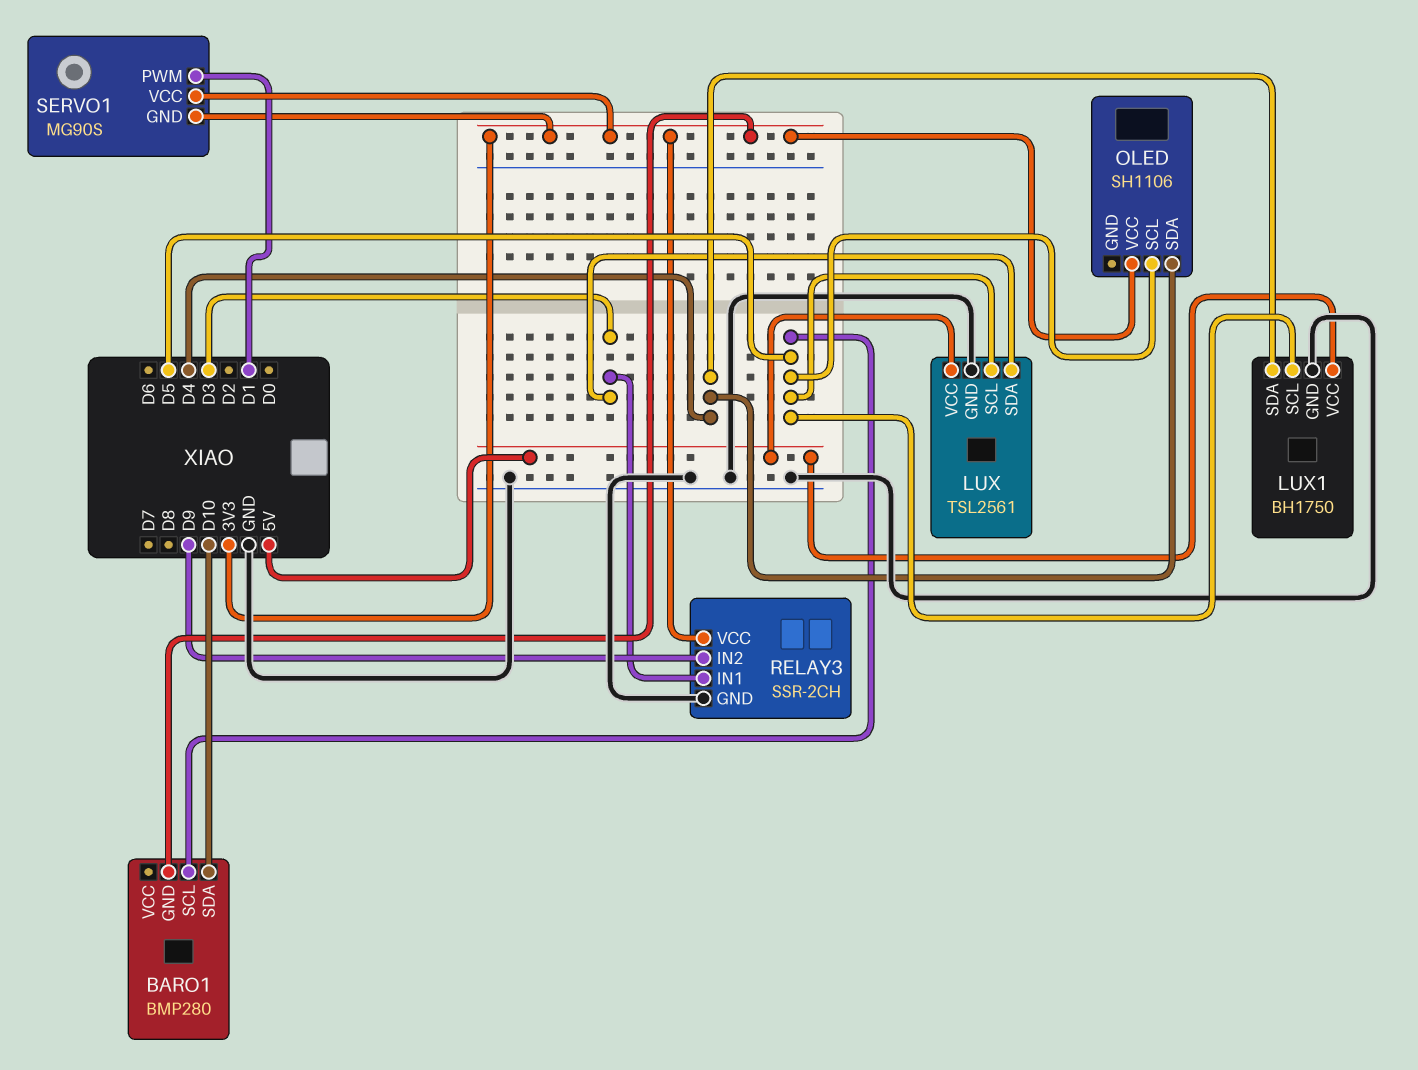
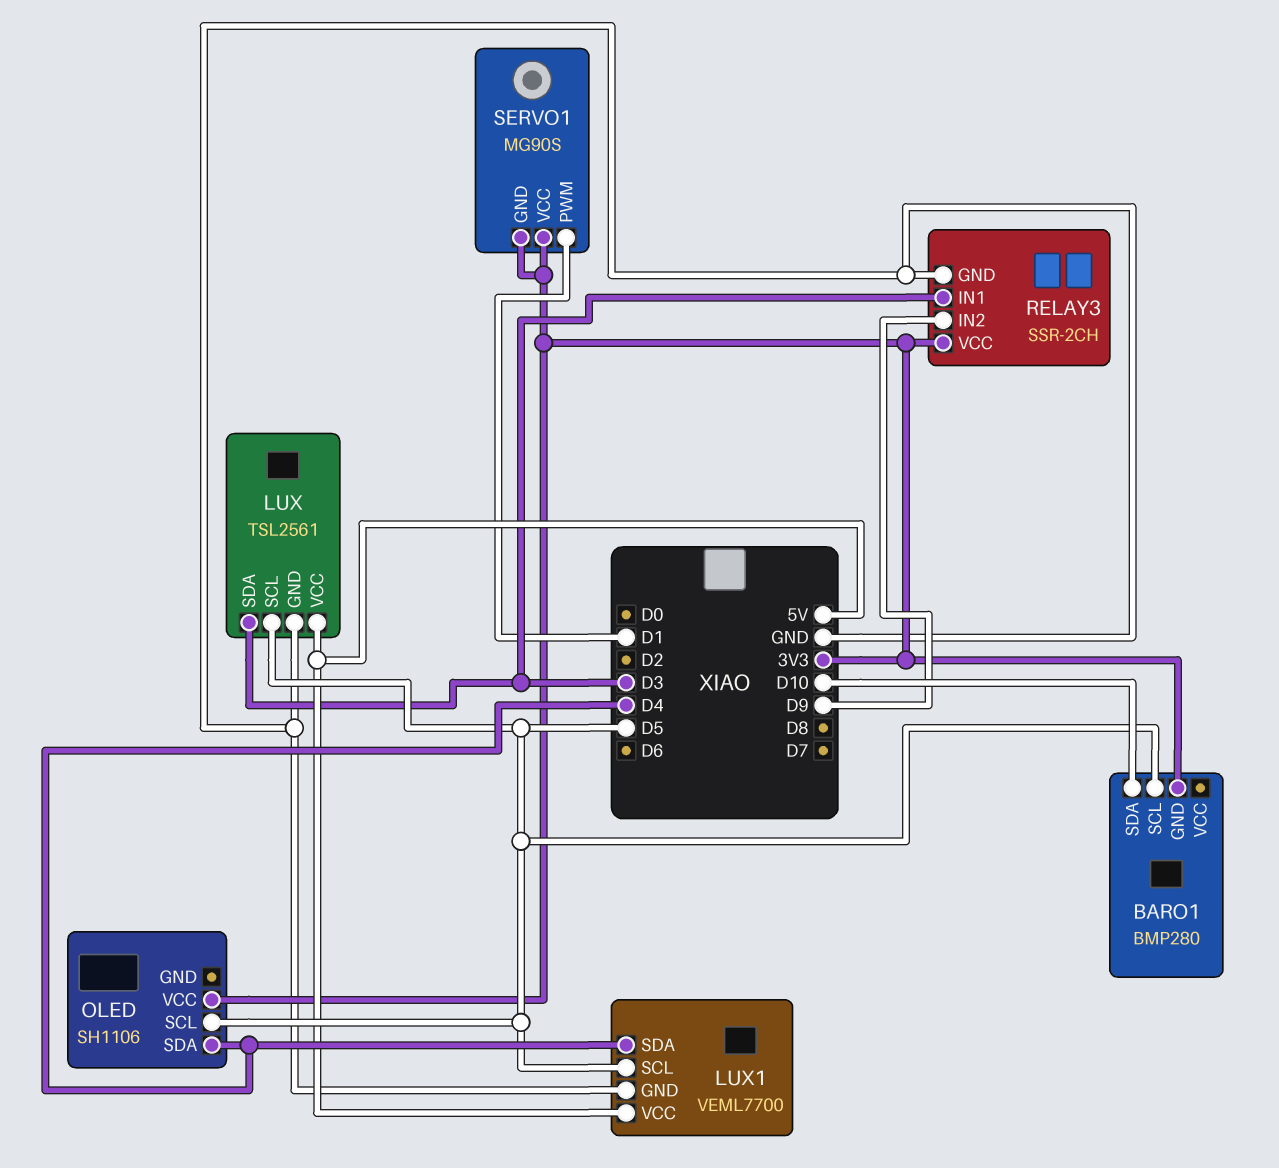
LUX1: BH1750 -> VEML7700

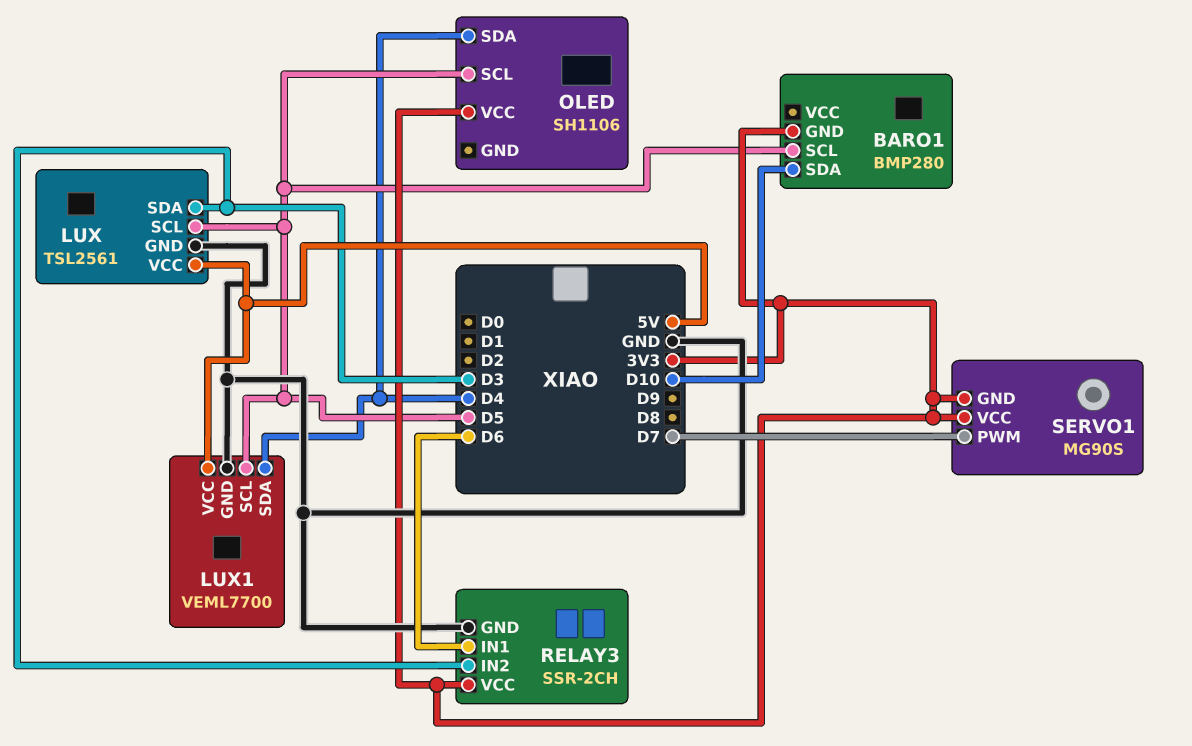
RELAY3 pin IN1: D3 -> D6
RELAY3 pin IN2: D9 -> D3
SERVO1 pin PWM: D1 -> D7

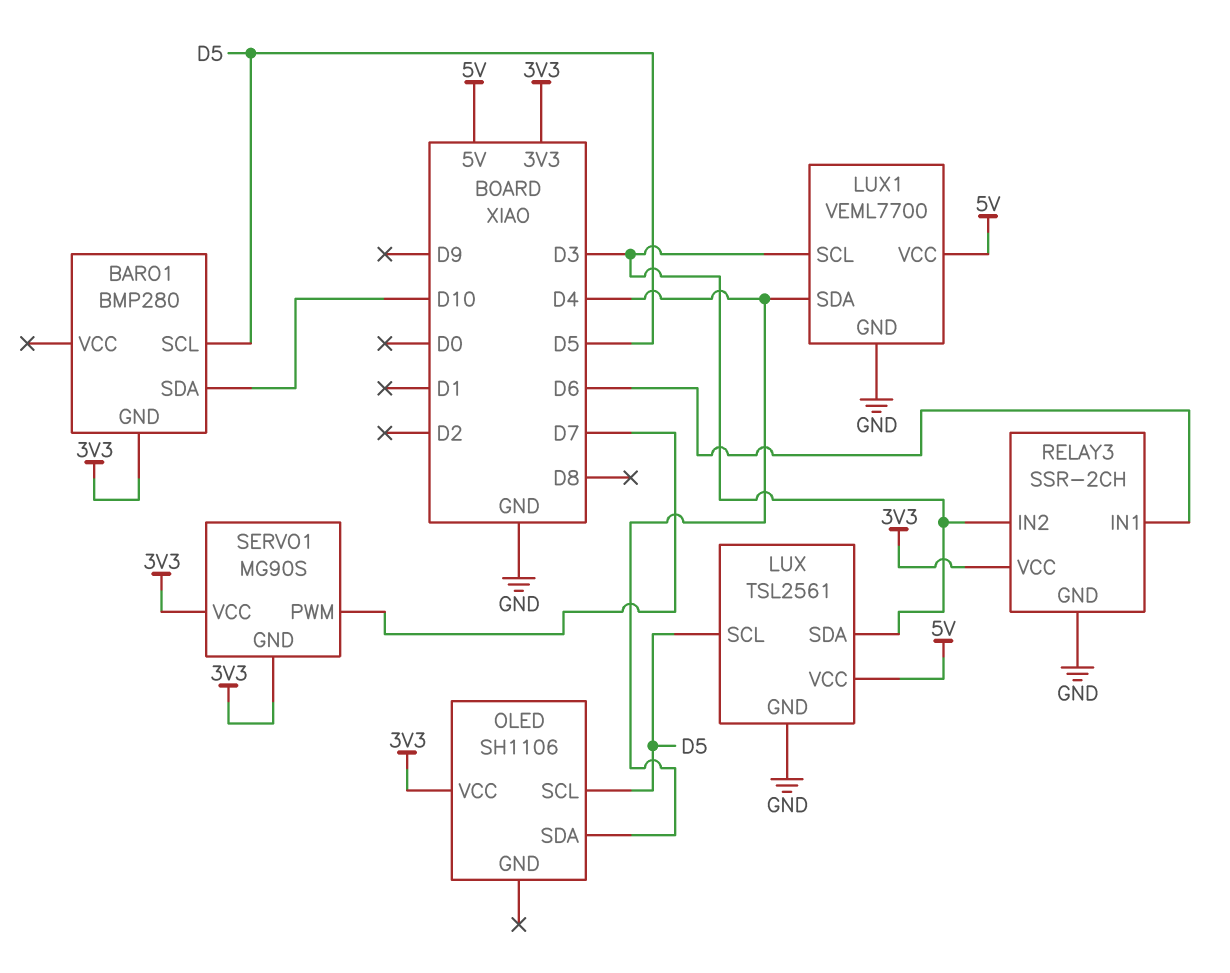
LUX1 pin SCL: D5 -> D3

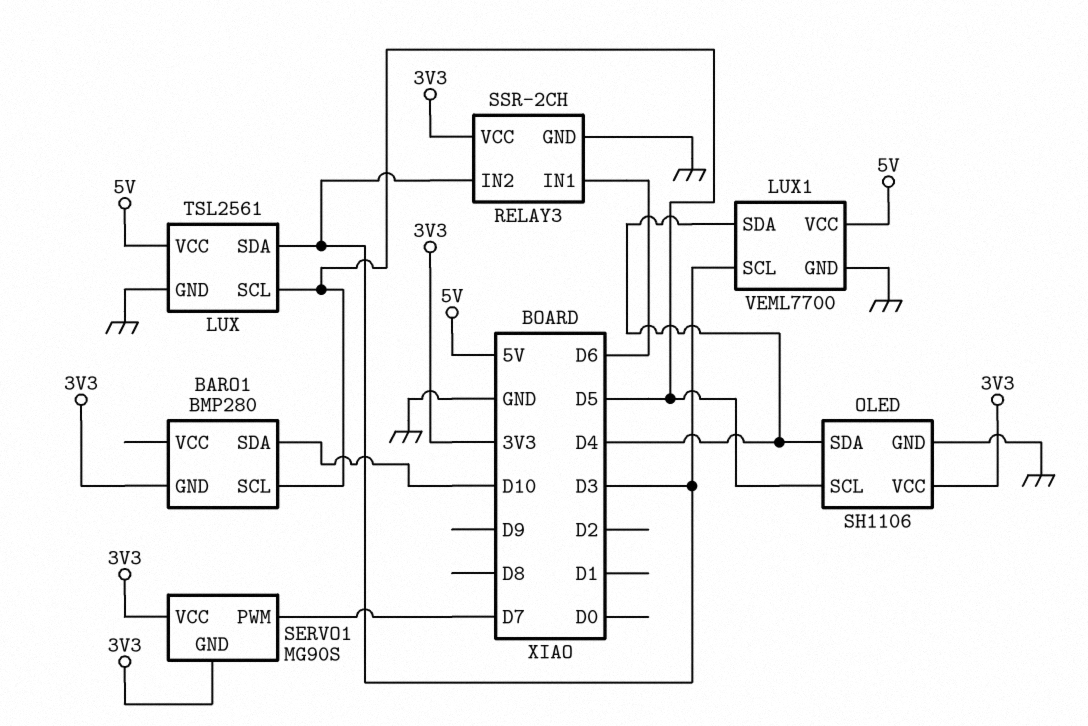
OLED pin GND: none -> GND

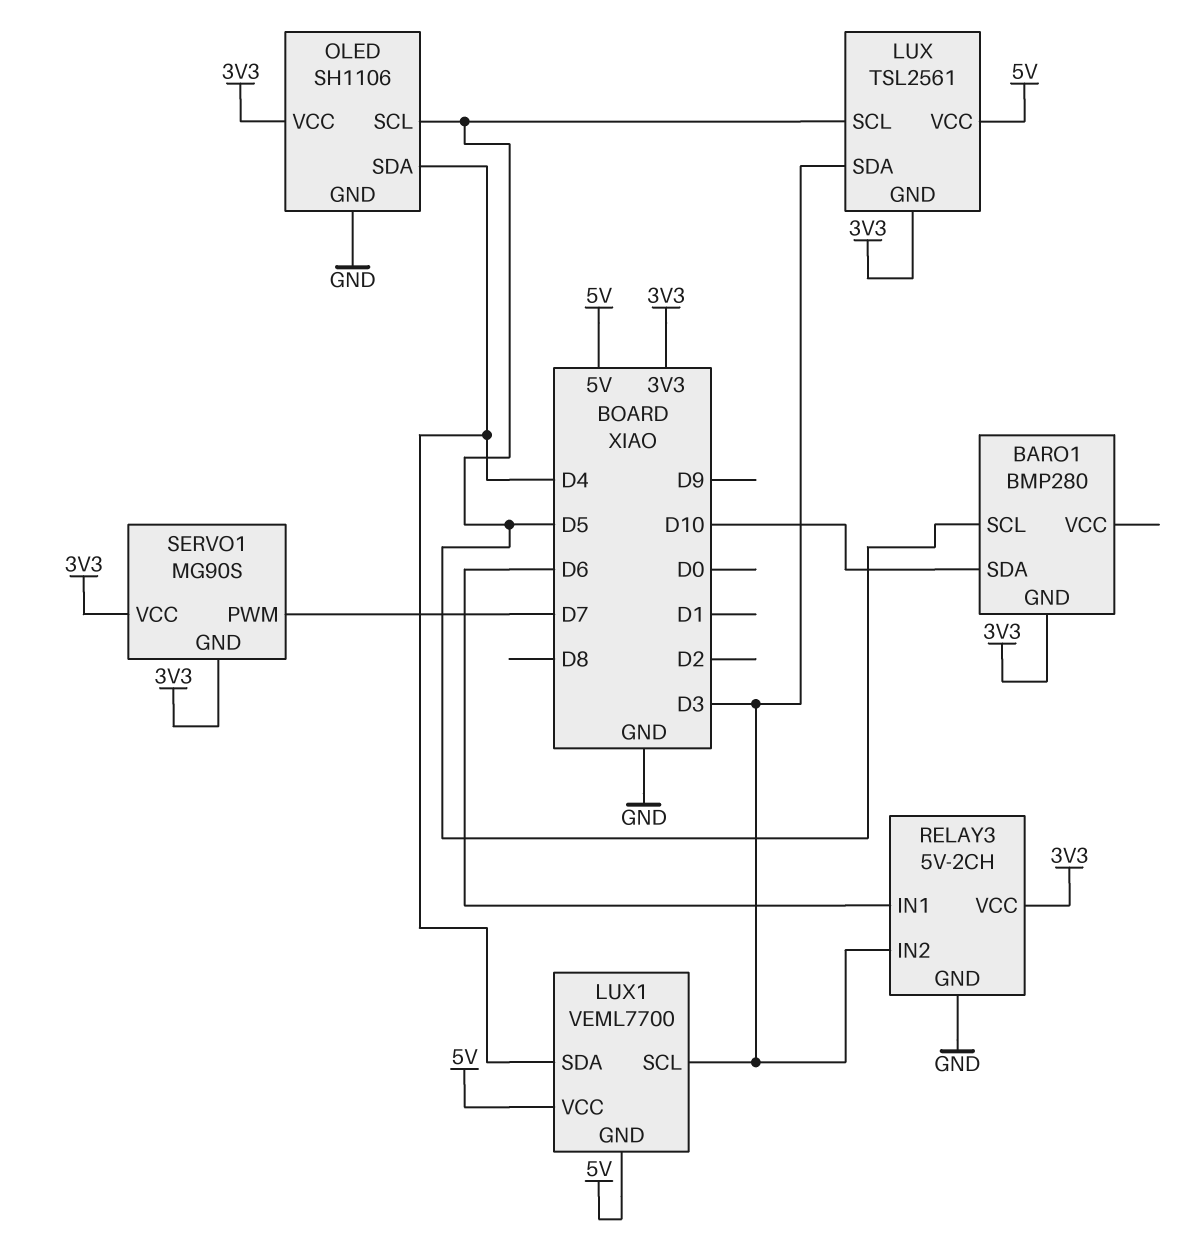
LUX pin GND: GND -> 3V3
LUX1 pin GND: GND -> 5V
RELAY3: SSR-2CH -> 5V-2CH

